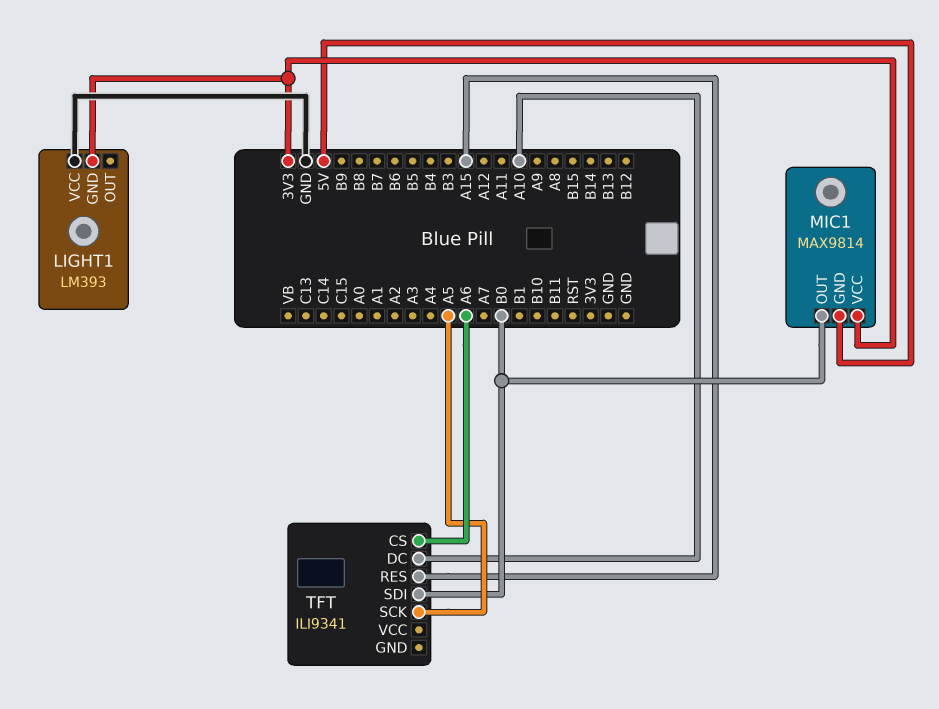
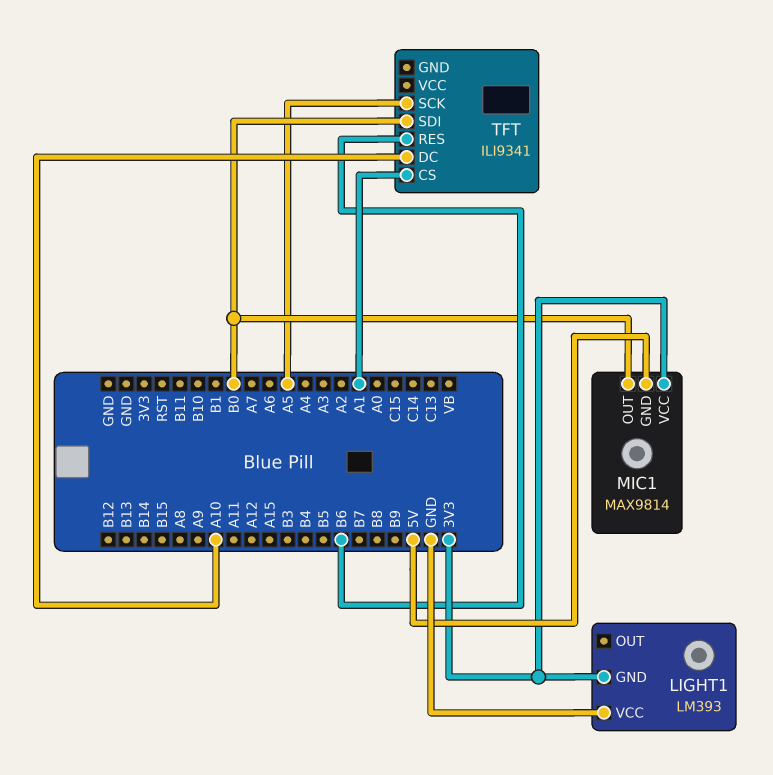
TFT pin CS: A6 -> A1
TFT pin RES: A15 -> B6

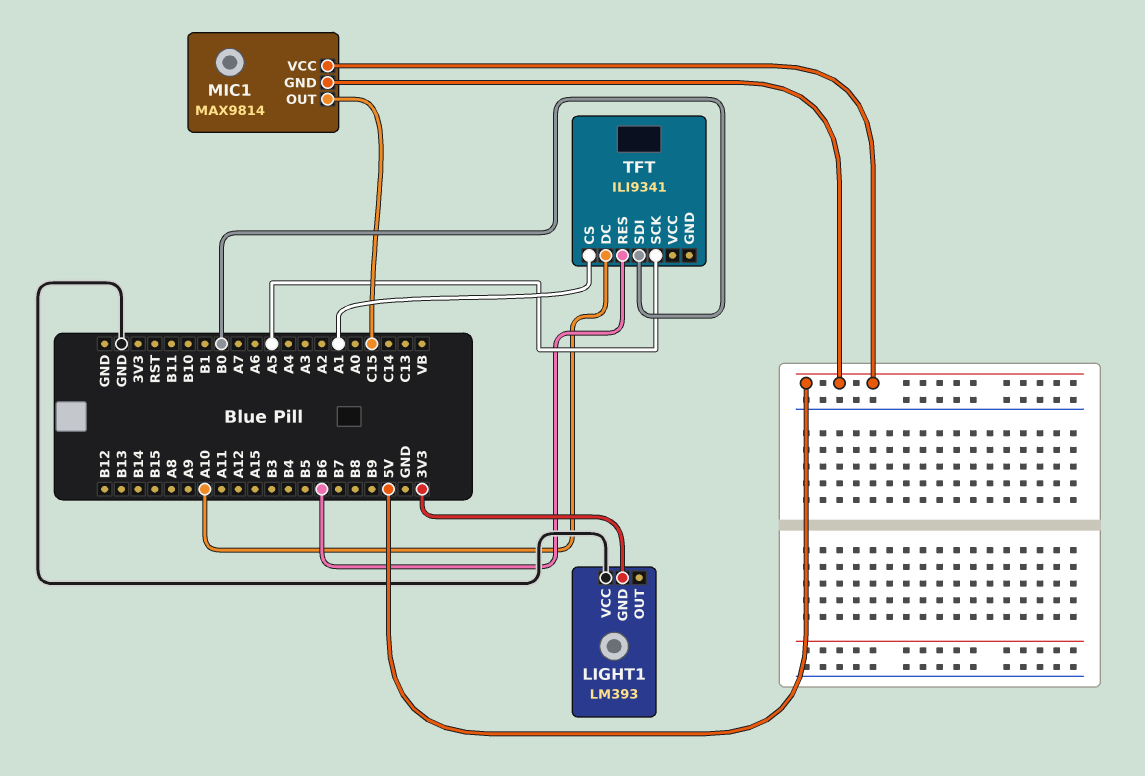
MIC1 pin OUT: B0 -> C15
MIC1 pin VCC: 3V3 -> 5V

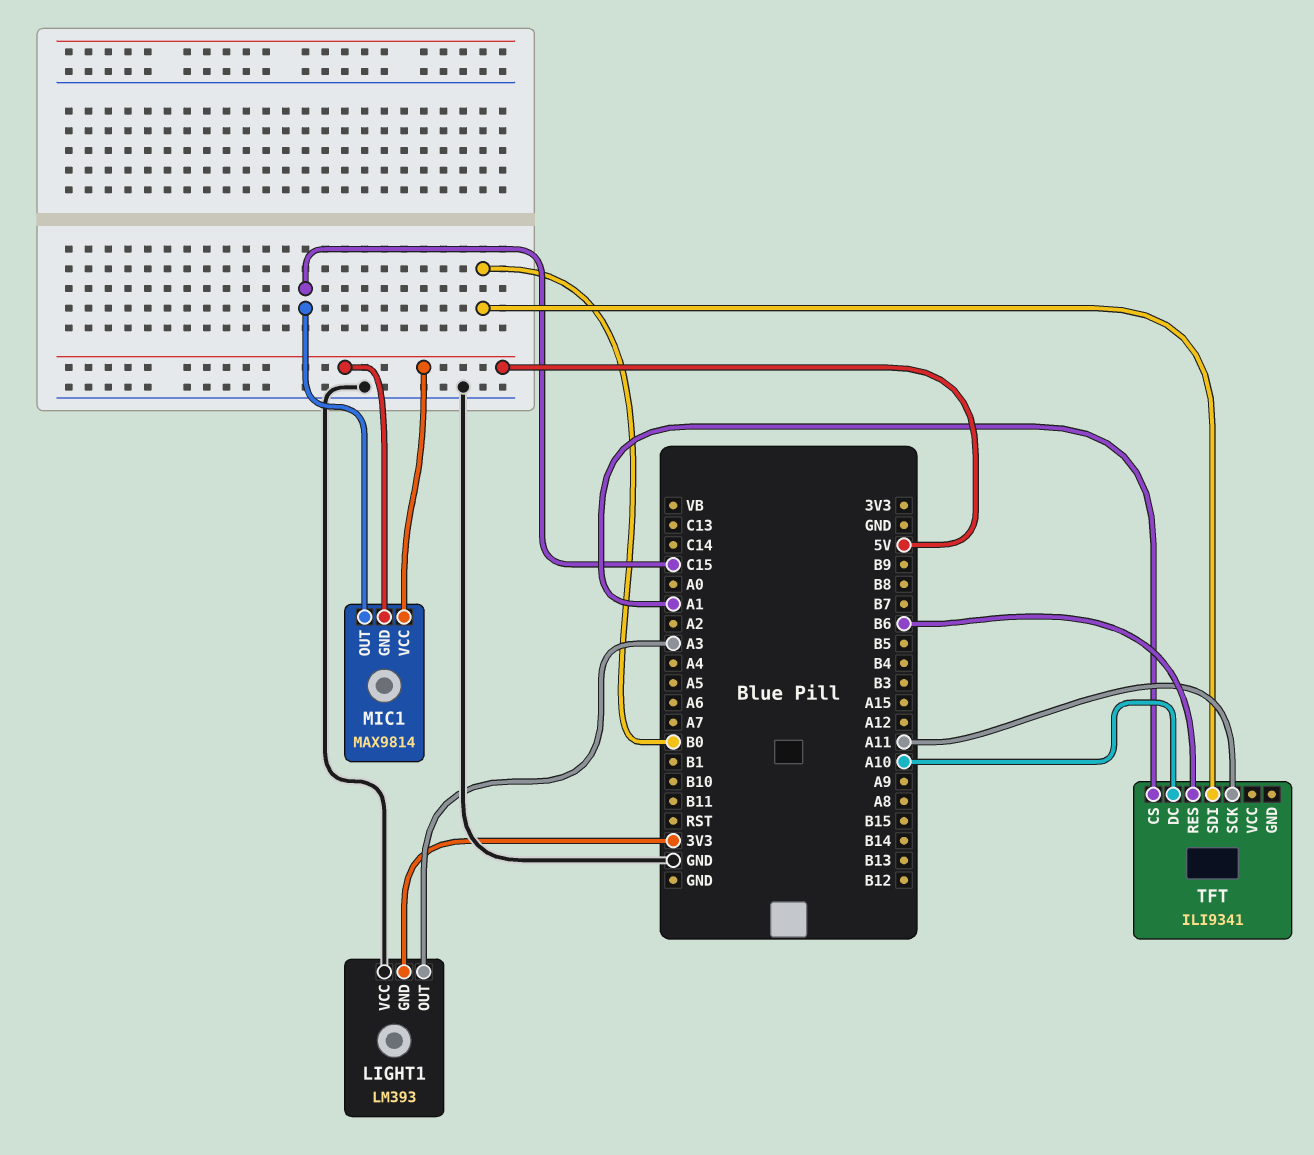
LIGHT1 pin OUT: none -> A3
TFT pin SCK: A5 -> A11

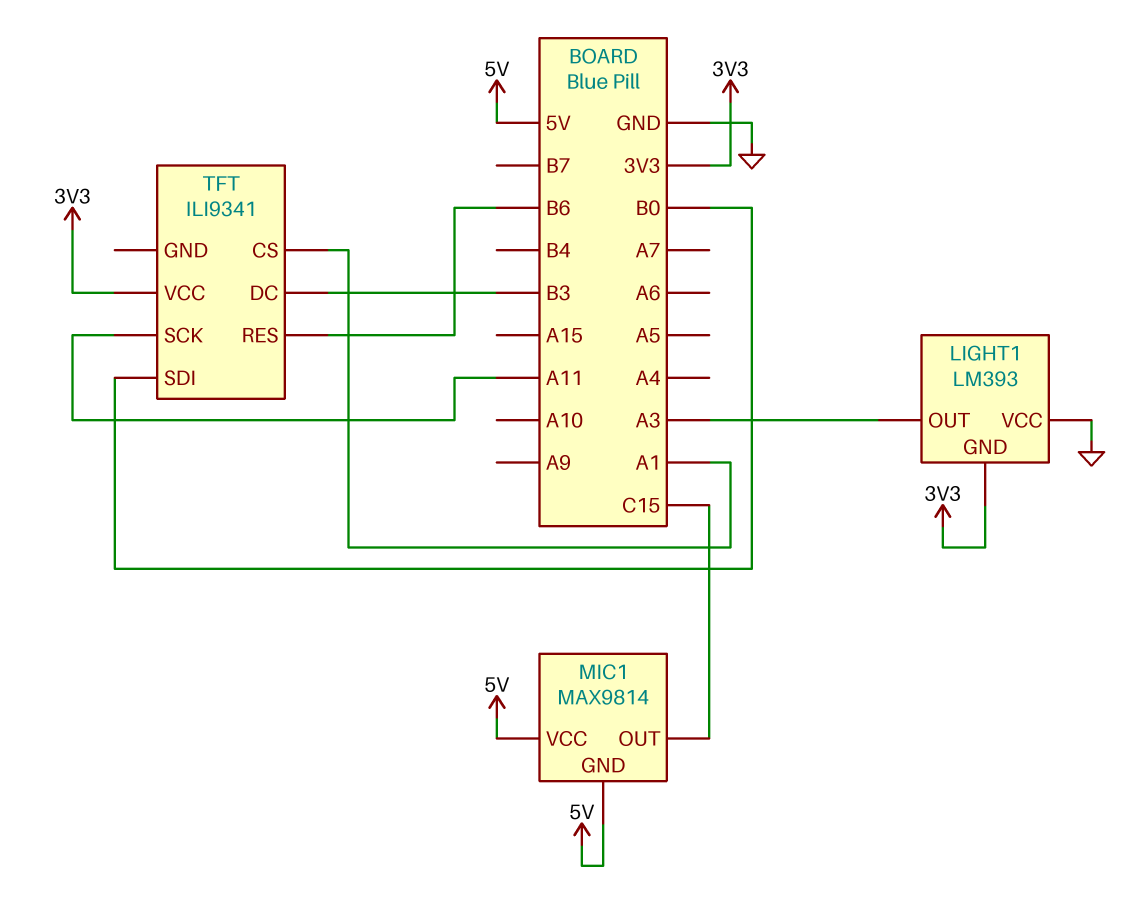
TFT pin DC: A10 -> B3
TFT pin VCC: none -> 3V3

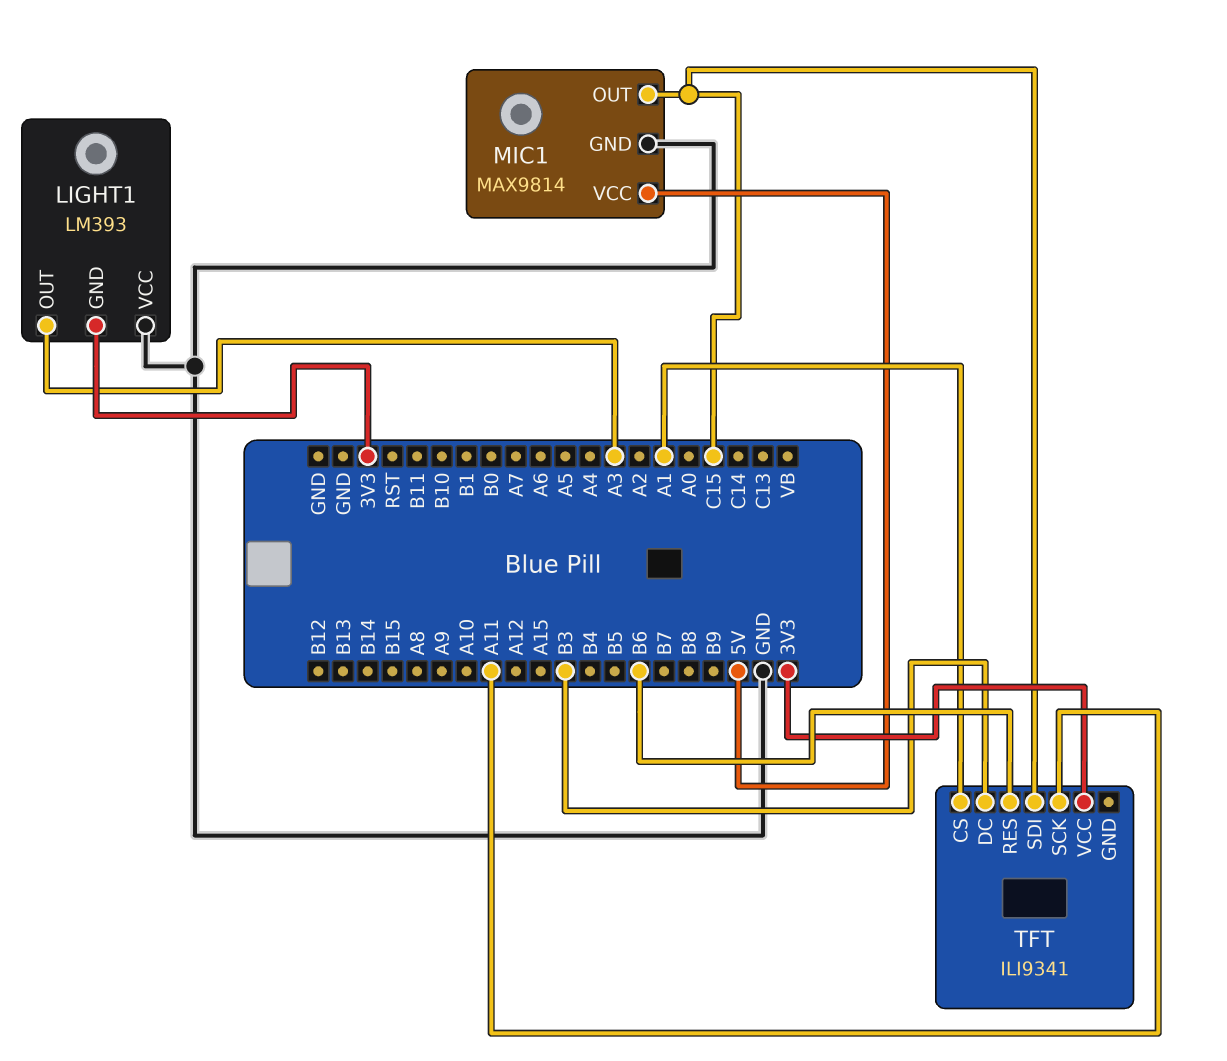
MIC1 pin GND: 5V -> GND
TFT pin SDI: B0 -> C15

